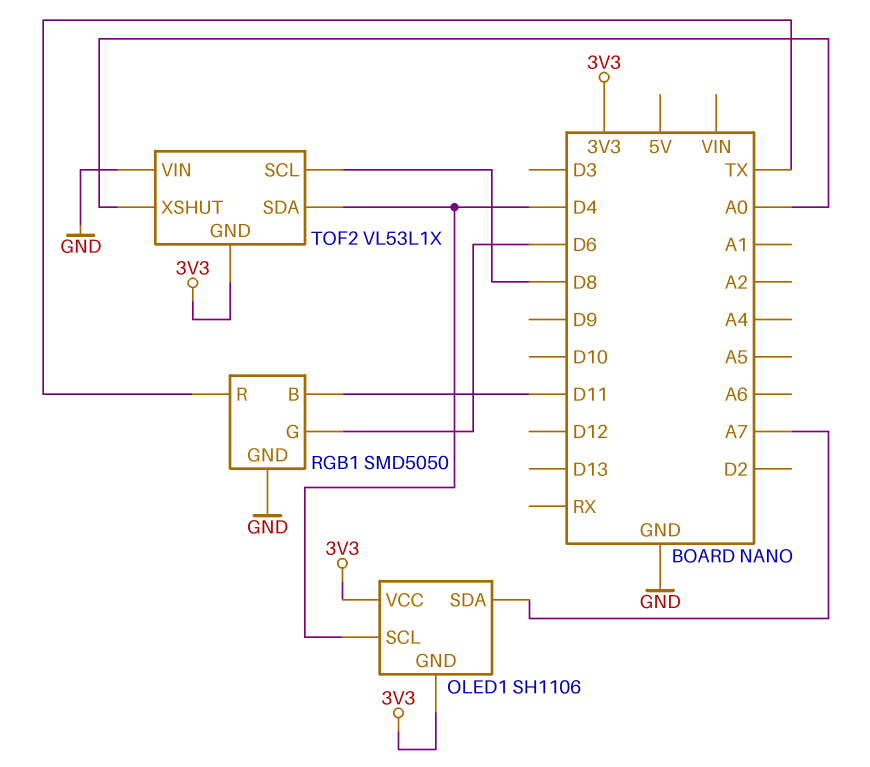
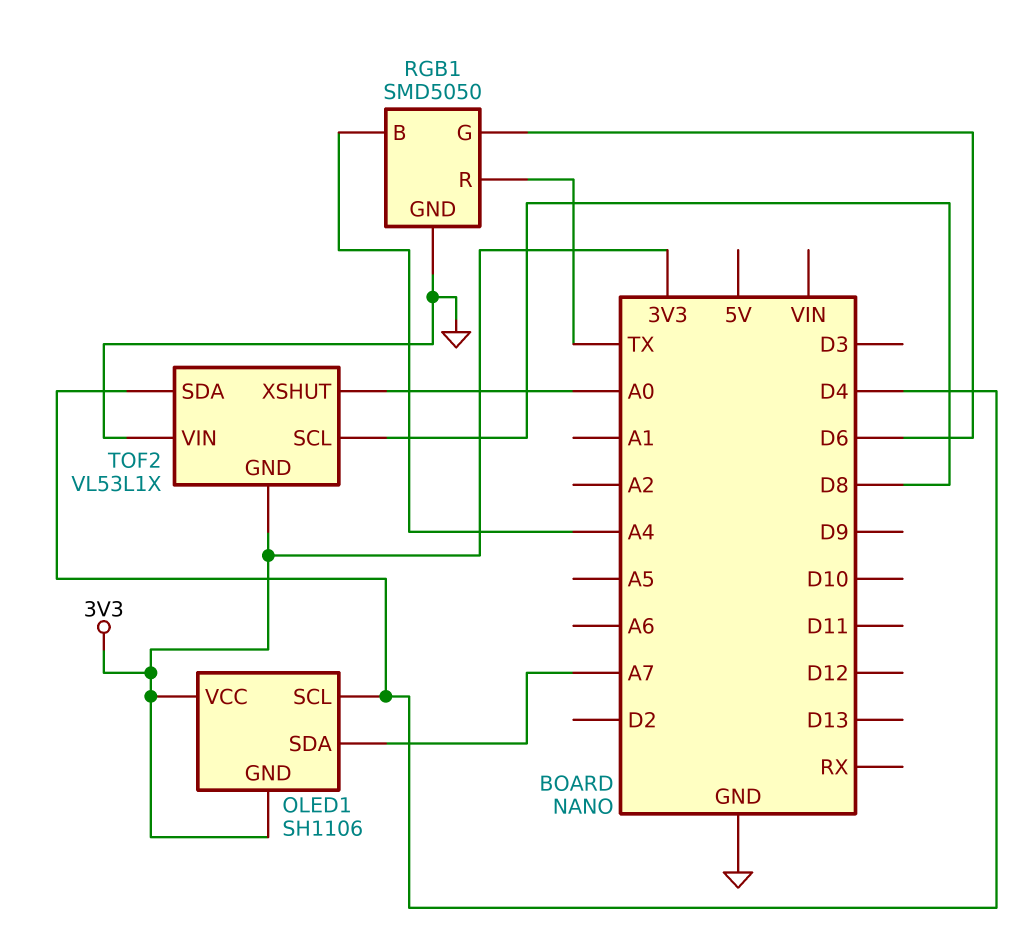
RGB1 pin B: D11 -> A4

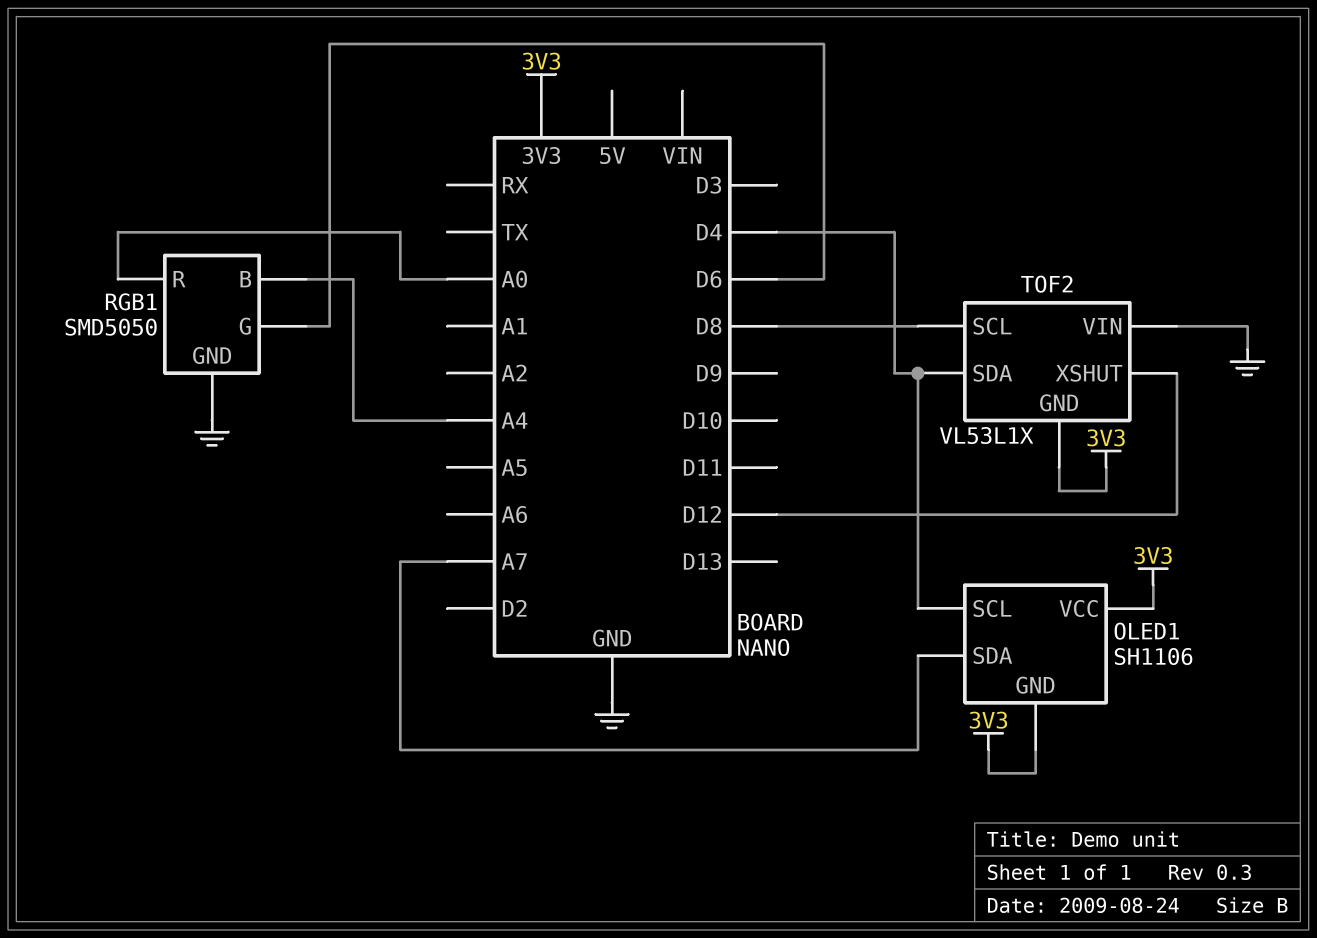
RGB1 pin R: TX -> A0
TOF2 pin XSHUT: A0 -> D12

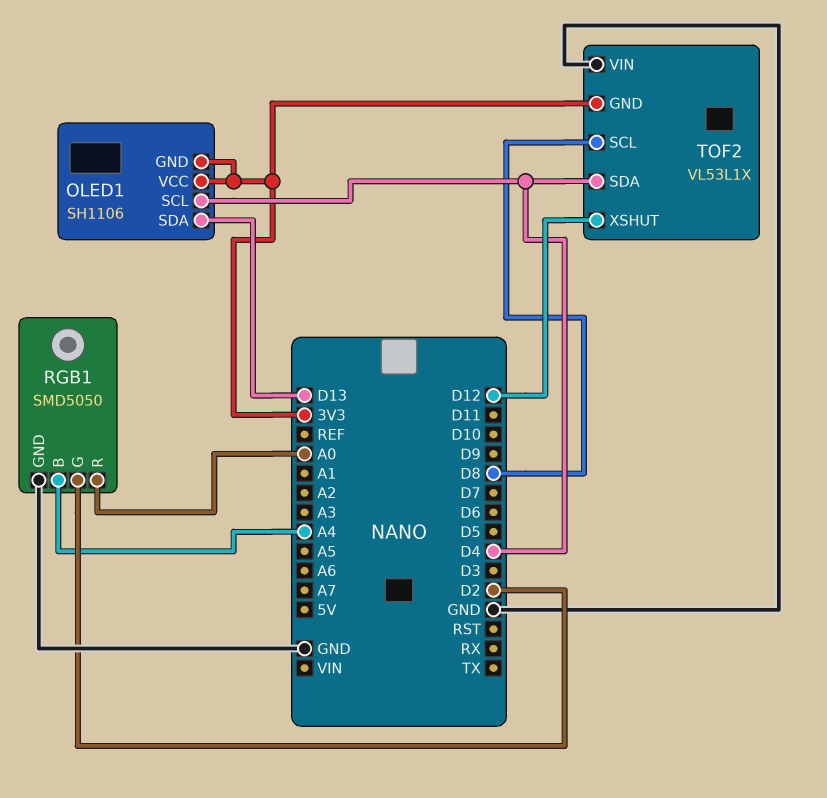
OLED1 pin SDA: A7 -> D13
RGB1 pin G: D6 -> D2

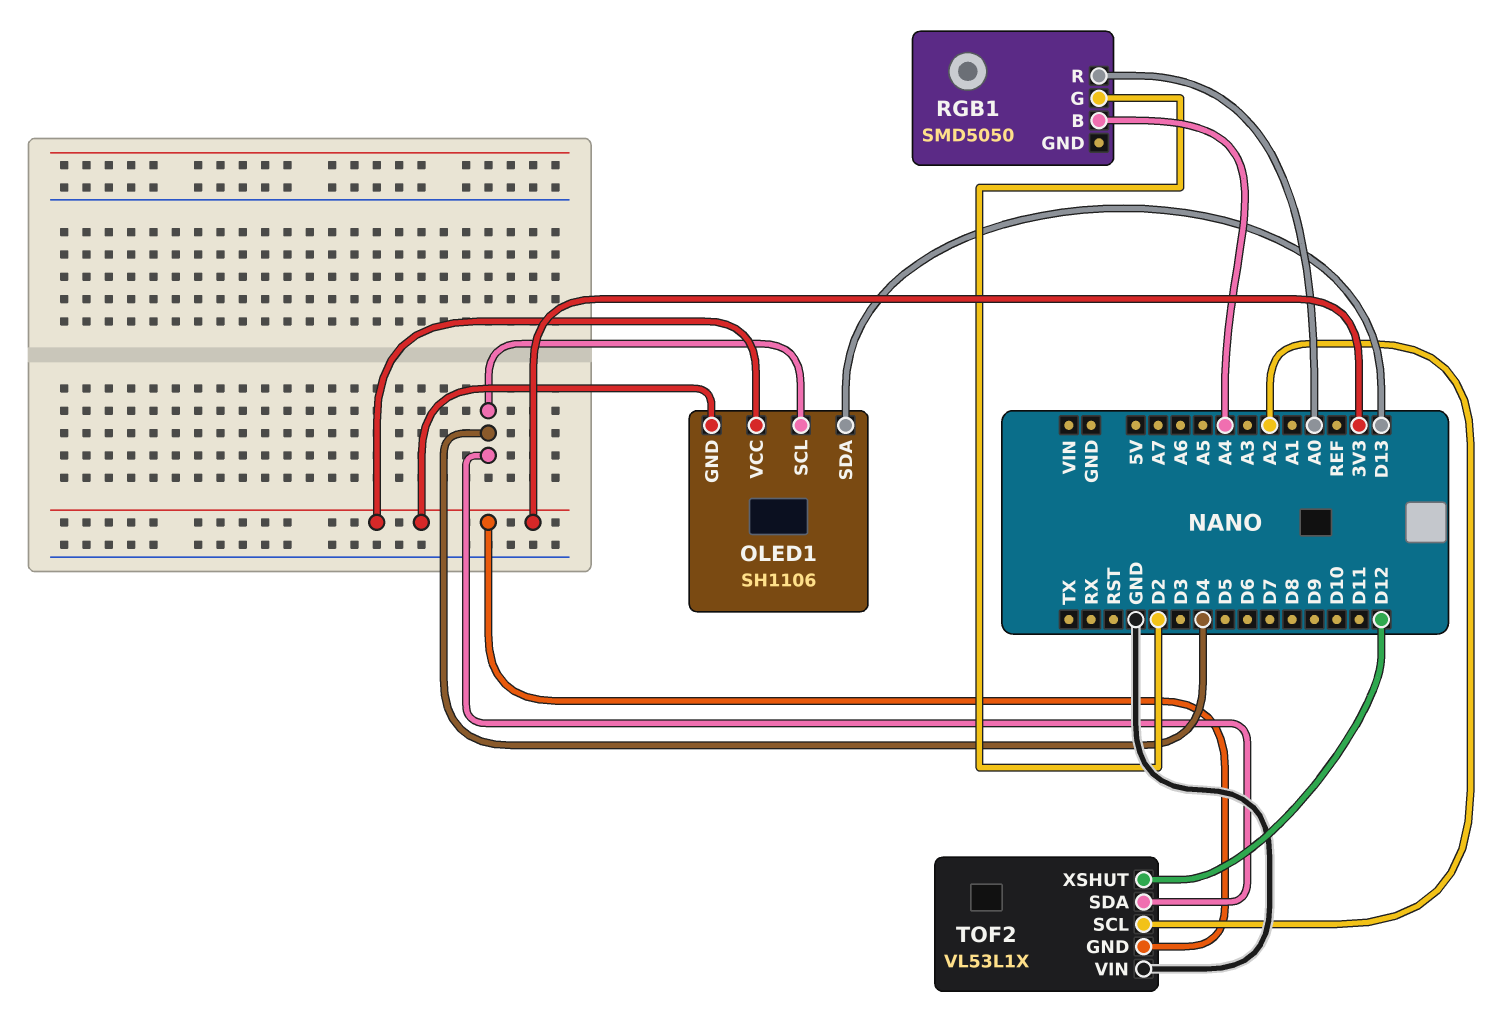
RGB1 pin GND: GND -> none
TOF2 pin SCL: D8 -> A2

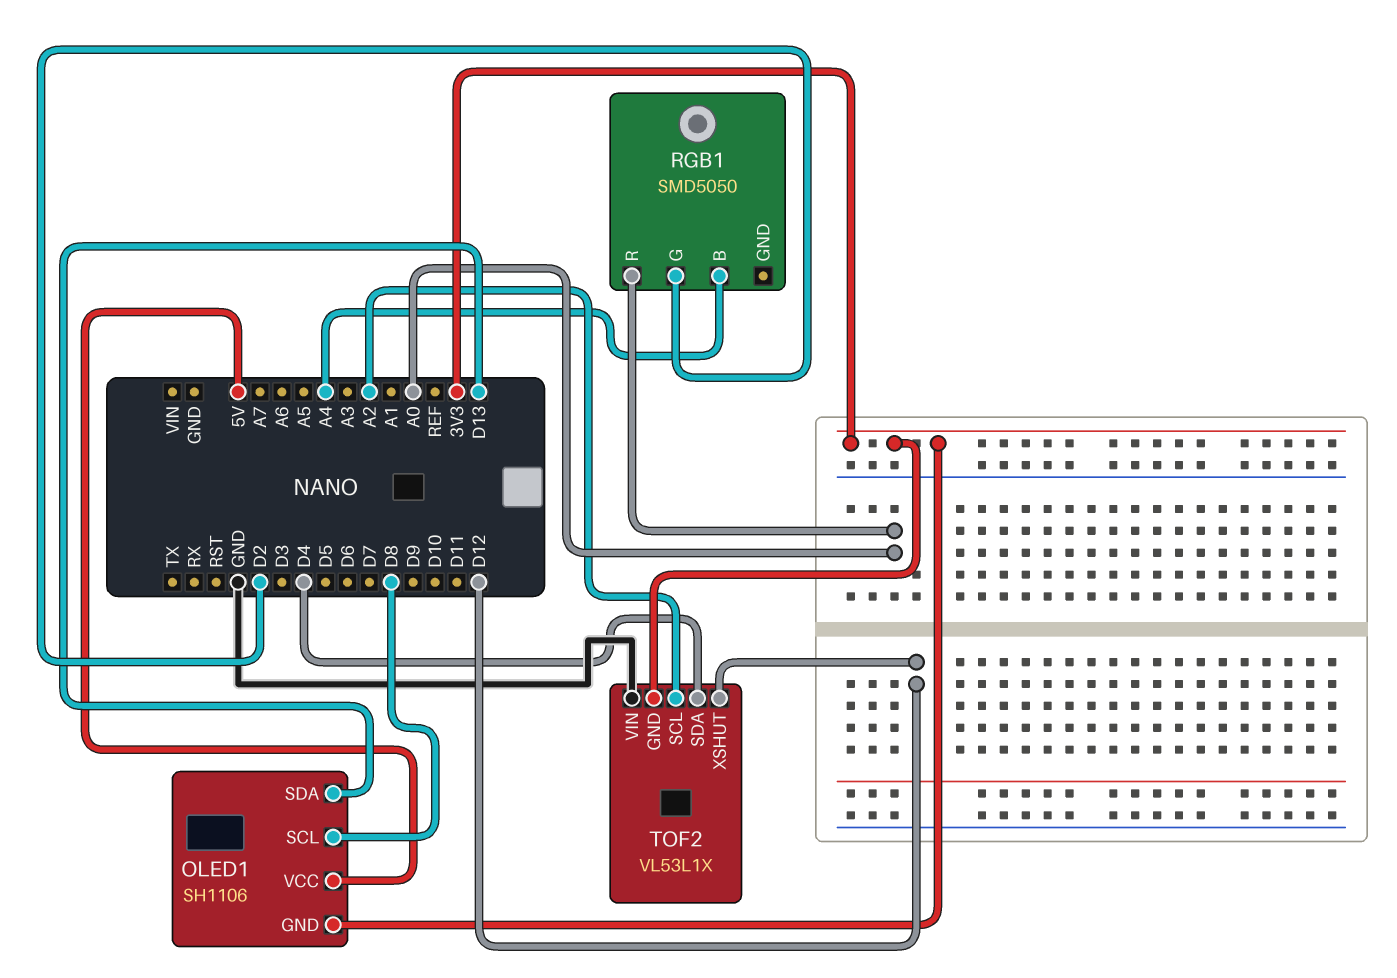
OLED1 pin SCL: D4 -> D8
OLED1 pin VCC: 3V3 -> 5V

